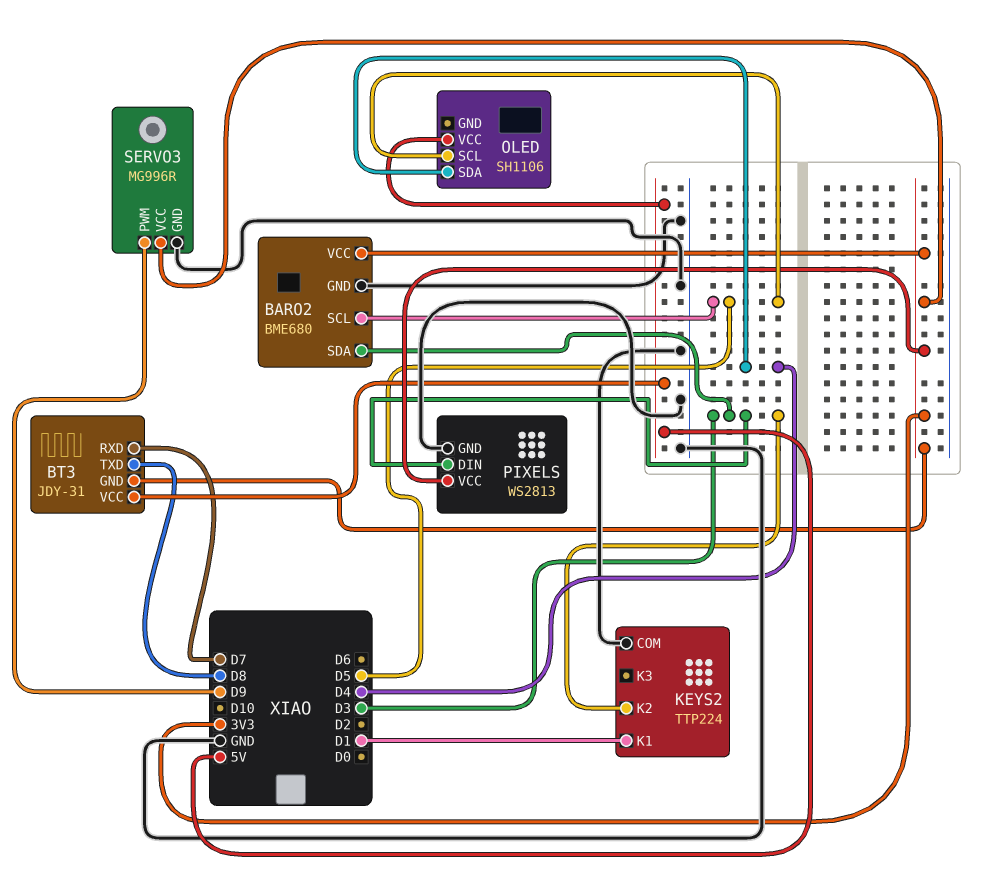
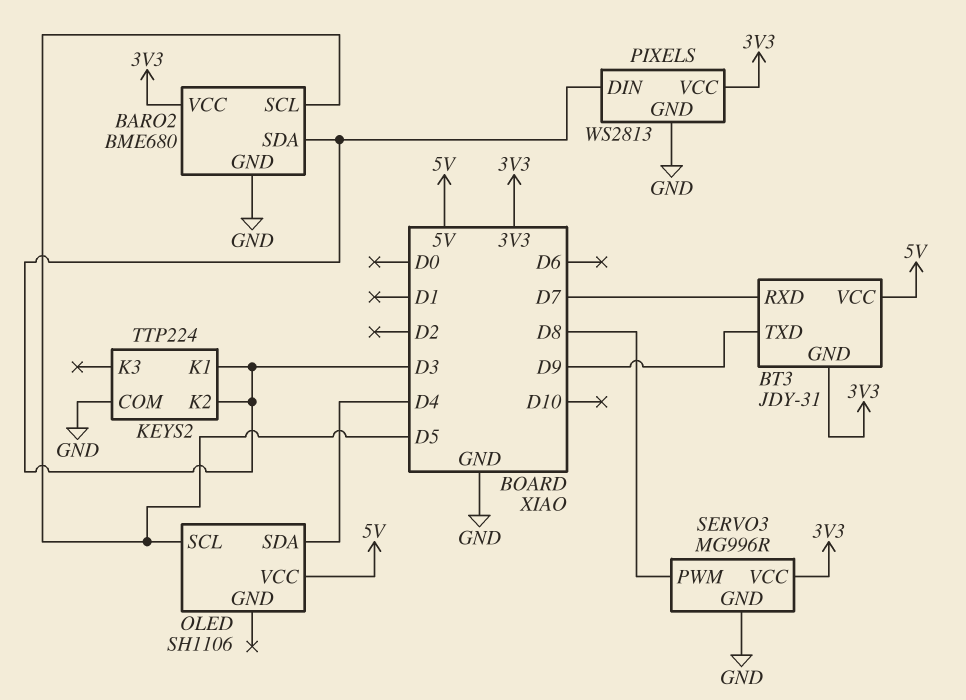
BT3 pin TXD: D8 -> D9
KEYS2 pin K1: D1 -> D3
SERVO3 pin PWM: D9 -> D8

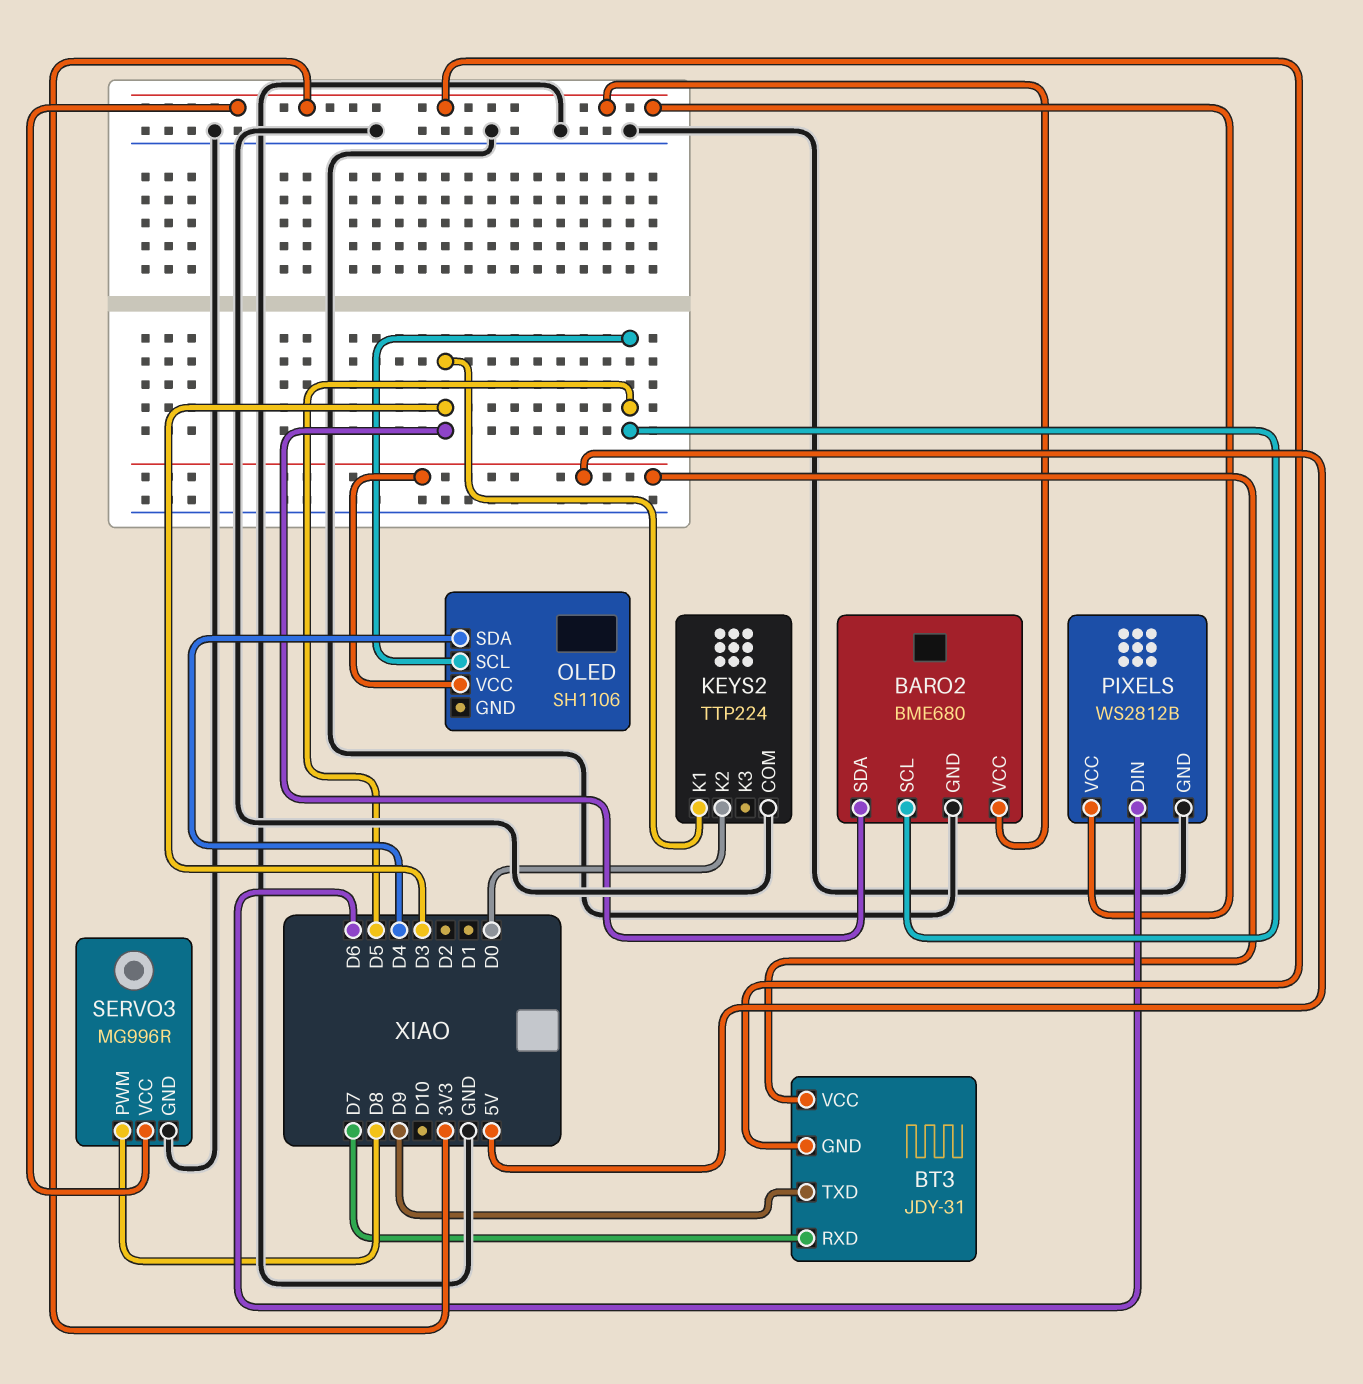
KEYS2 pin K2: D3 -> D0
PIXELS: WS2813 -> WS2812B
PIXELS pin DIN: D3 -> D6

